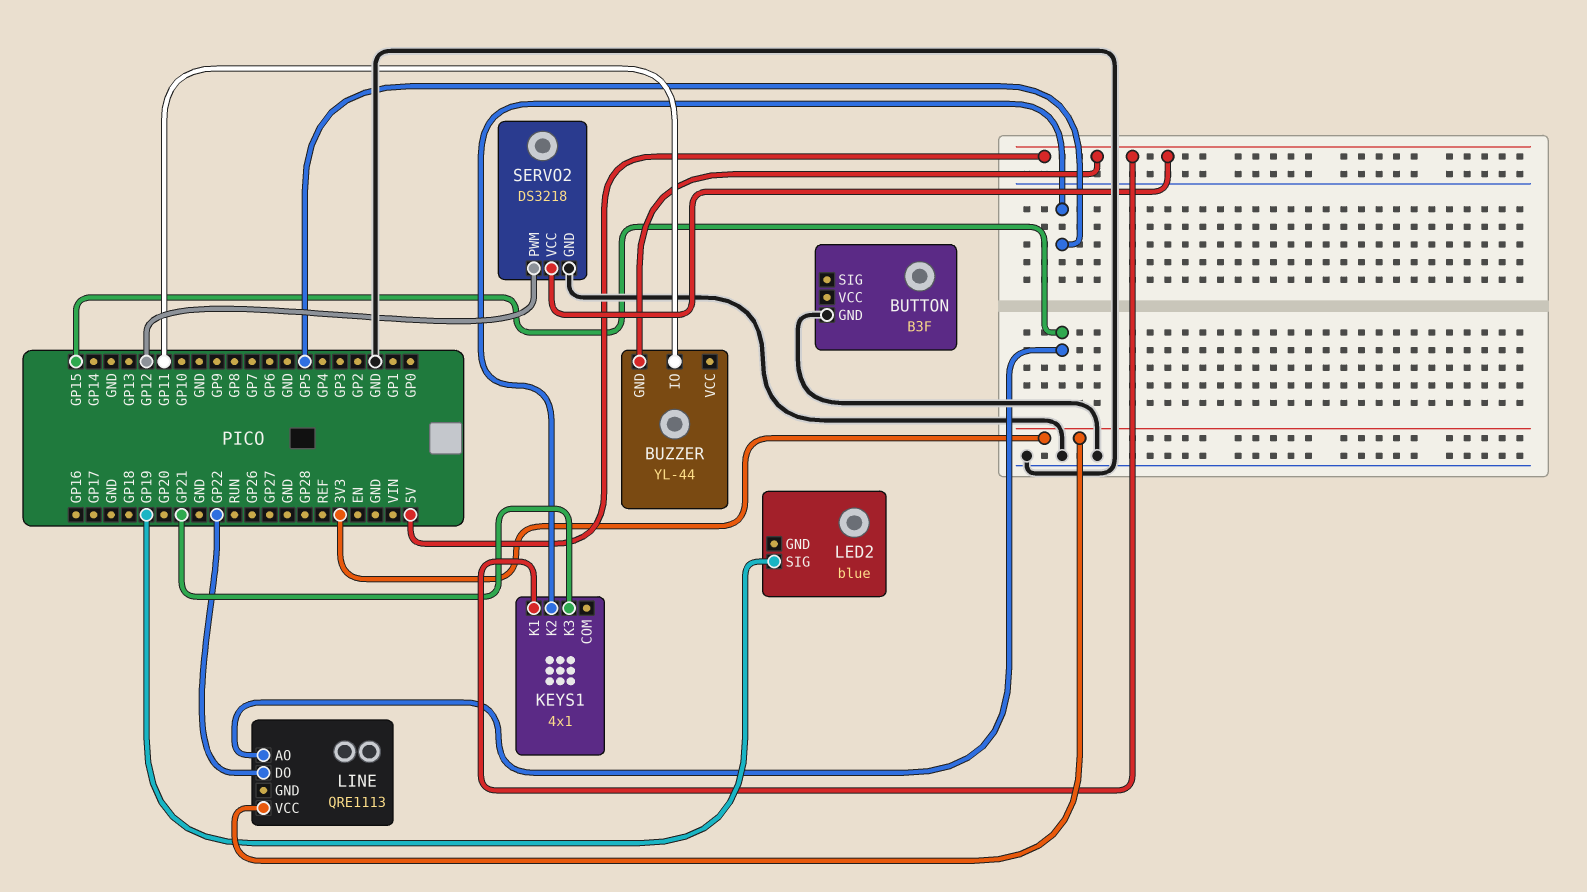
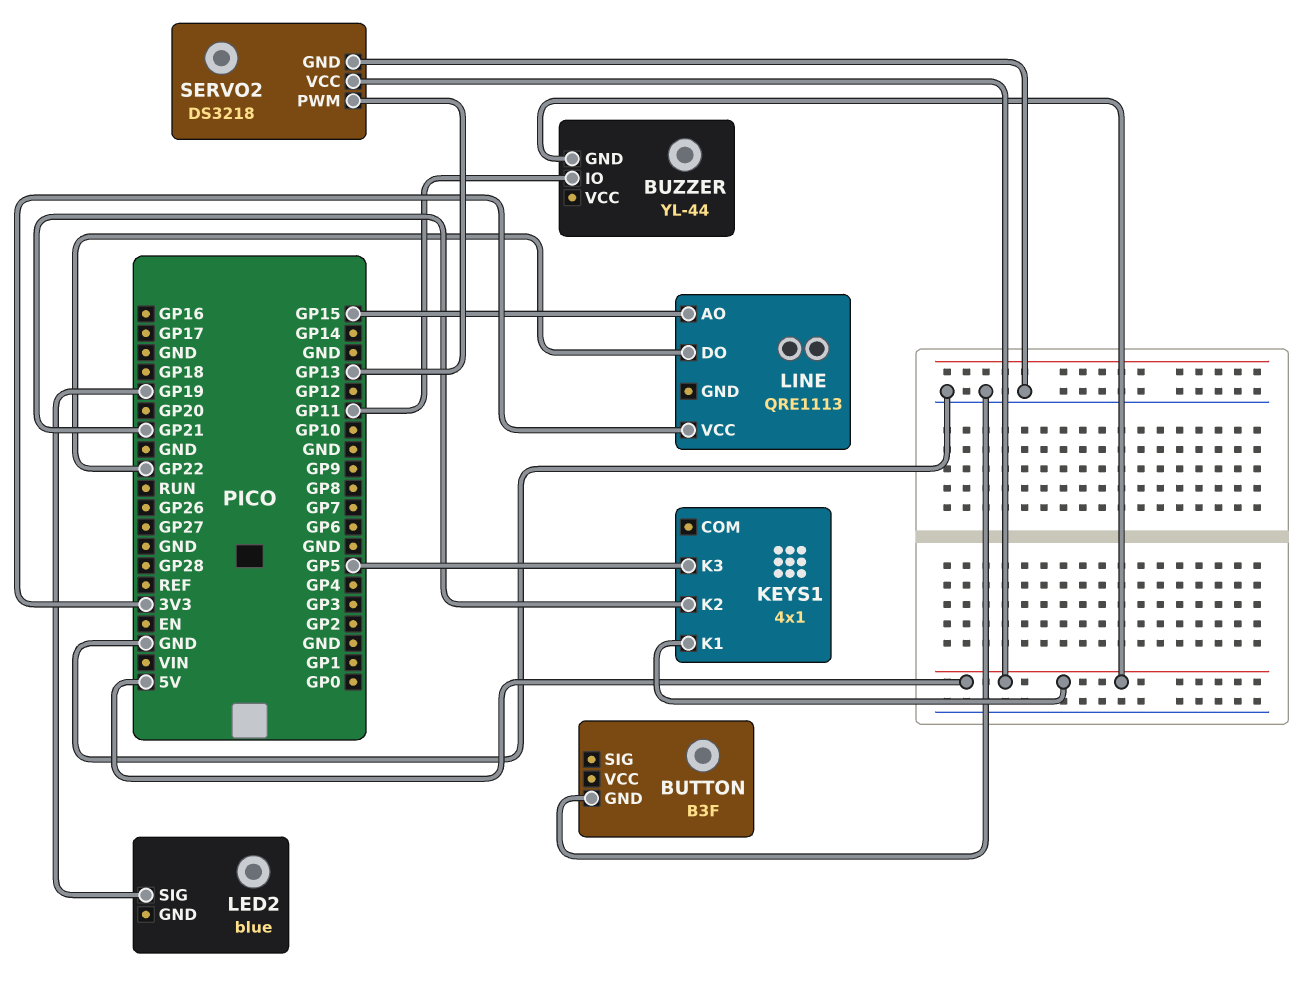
KEYS1 pin K2: GP5 -> GP21
KEYS1 pin K3: GP21 -> GP5
SERVO2 pin PWM: GP12 -> GP13

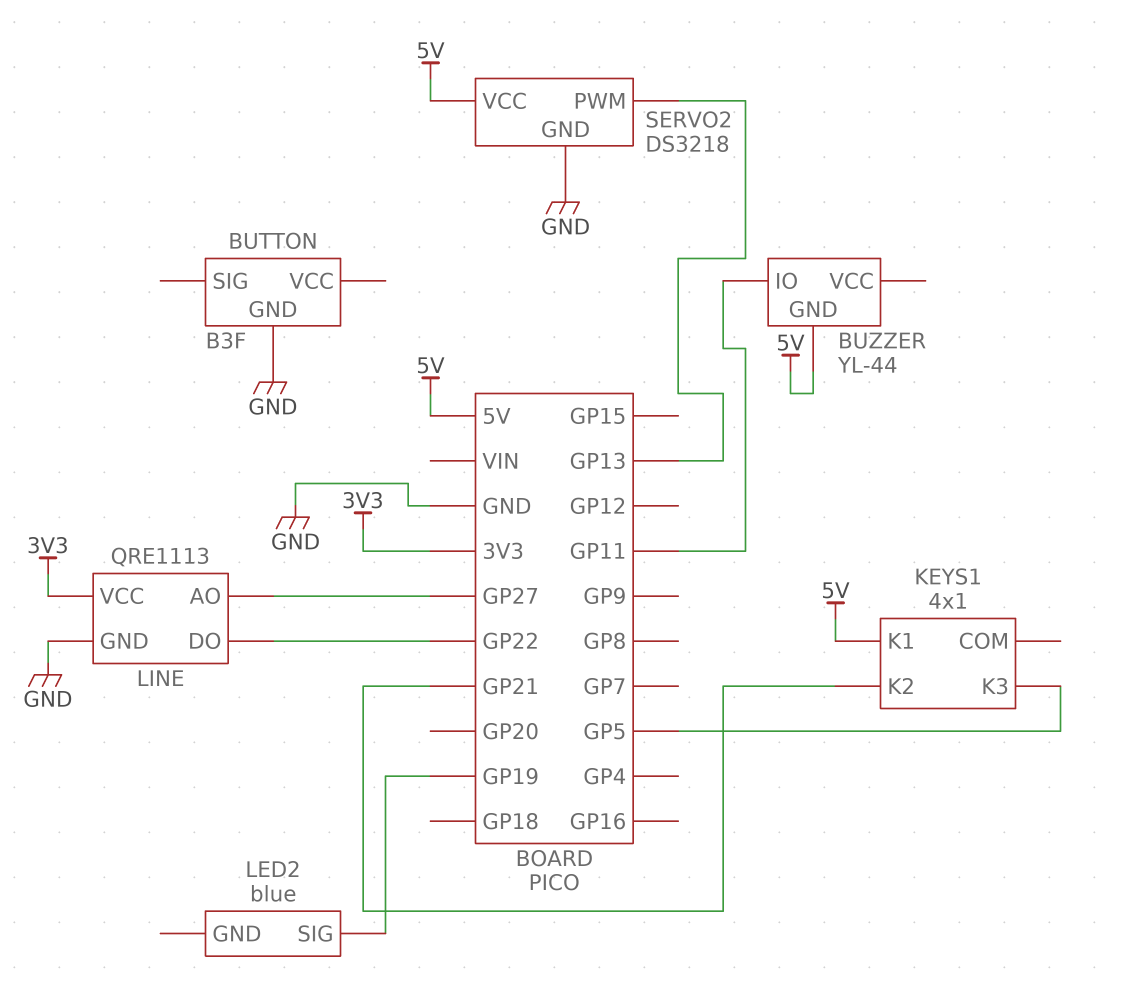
LINE pin AO: GP15 -> GP27
LINE pin GND: none -> GND

